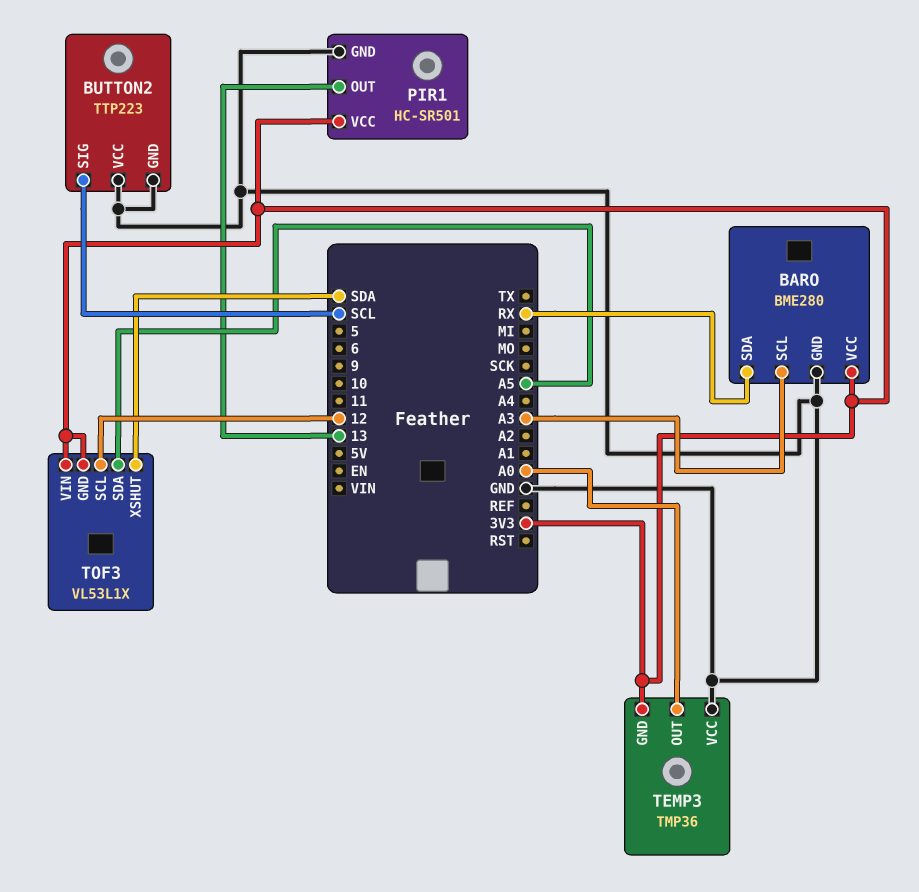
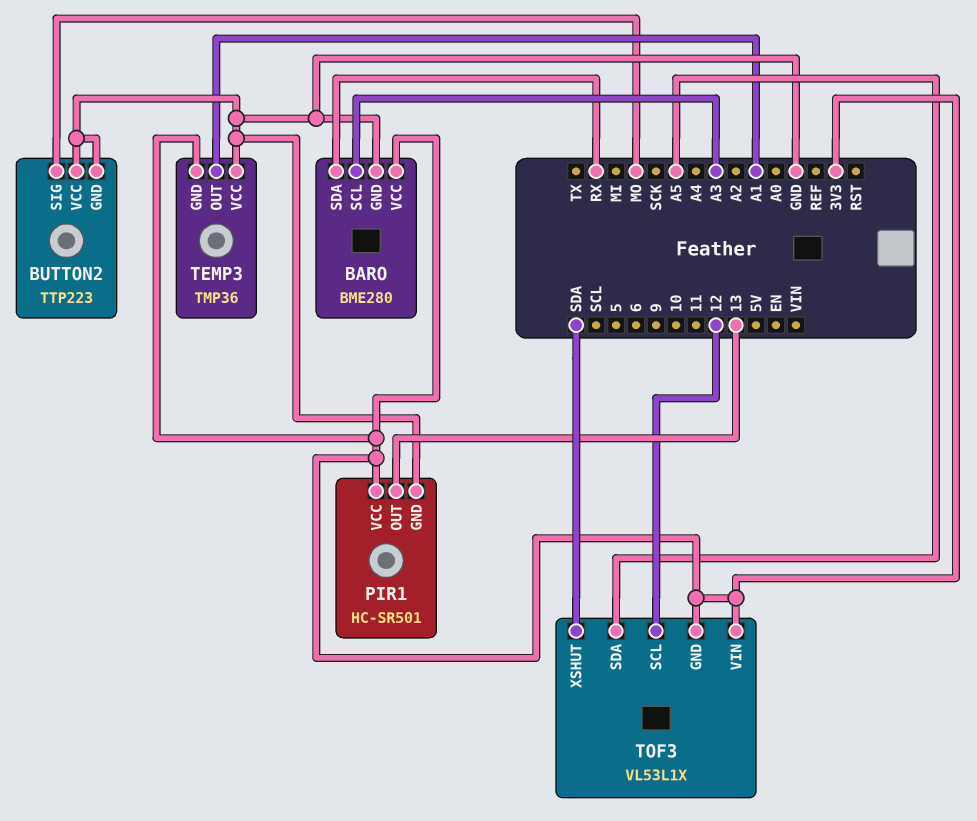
BUTTON2 pin SIG: SCL -> MO
TEMP3 pin OUT: A0 -> A1

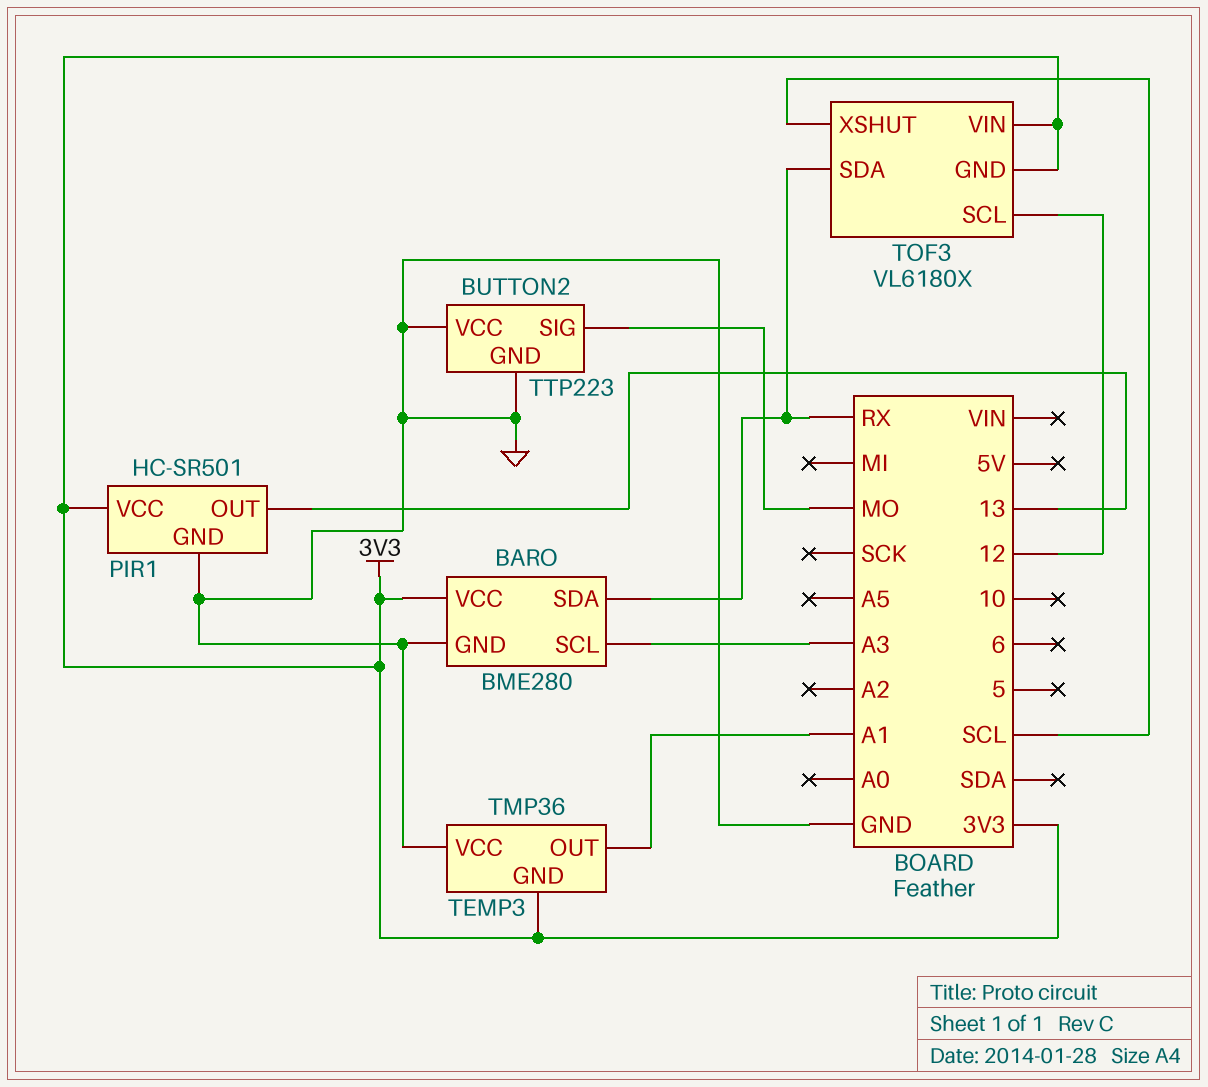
TOF3: VL53L1X -> VL6180X
TOF3 pin SDA: A5 -> RX
TOF3 pin XSHUT: SDA -> SCL

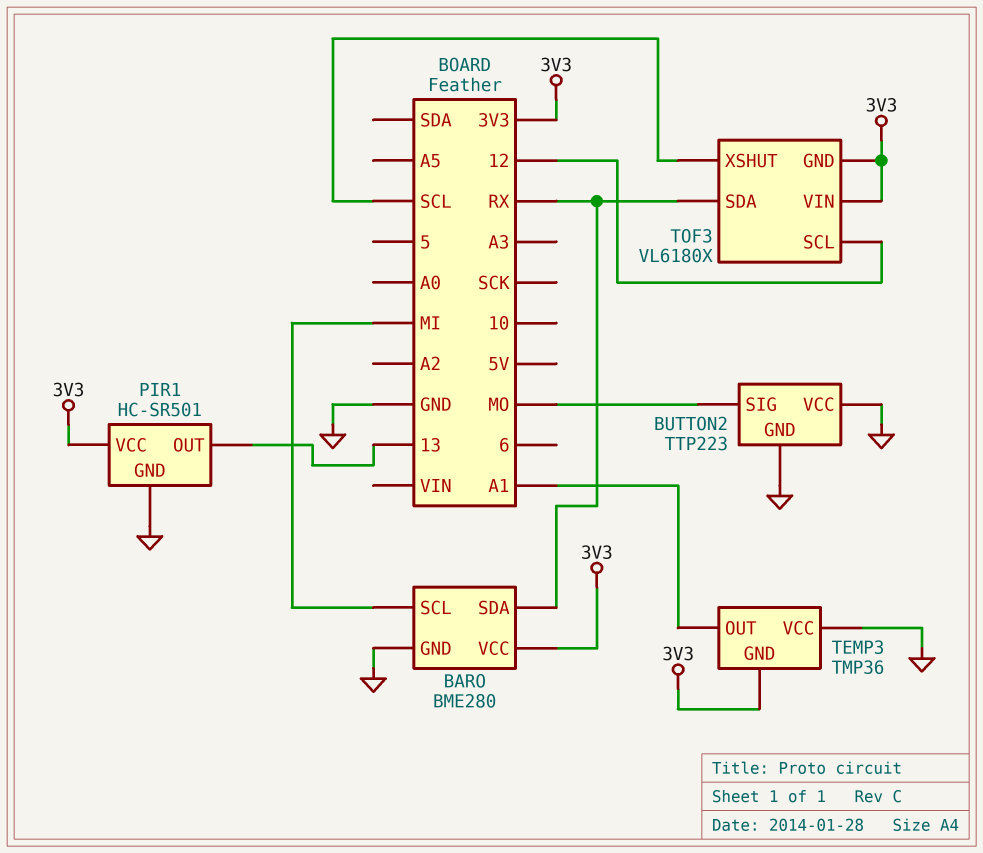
BARO pin SCL: A3 -> MI

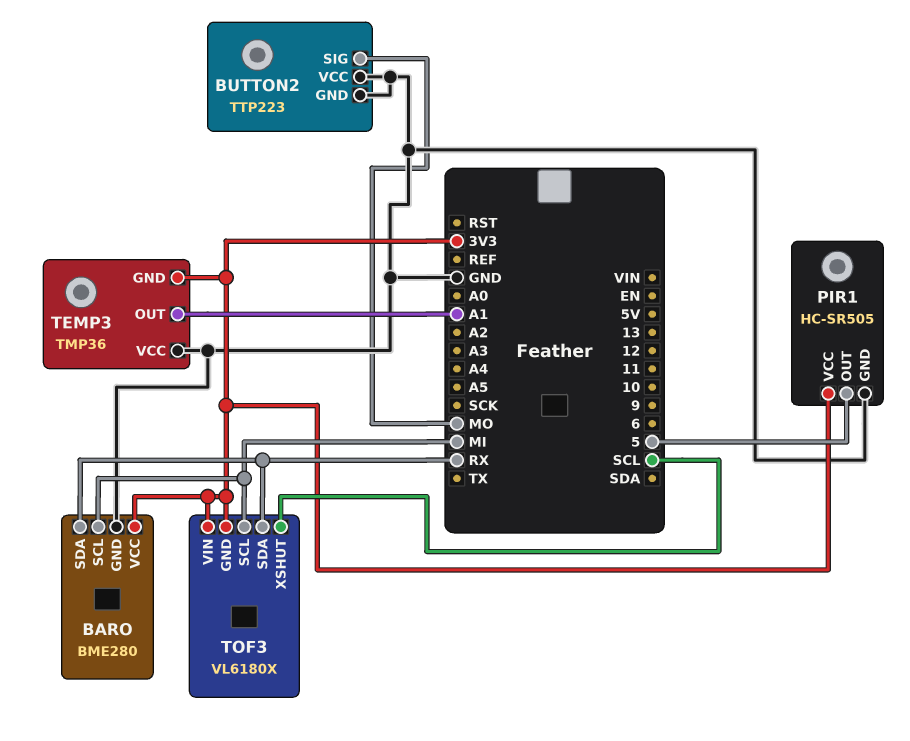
PIR1: HC-SR501 -> HC-SR505
PIR1 pin OUT: 13 -> 5
TOF3 pin SCL: 12 -> MI

